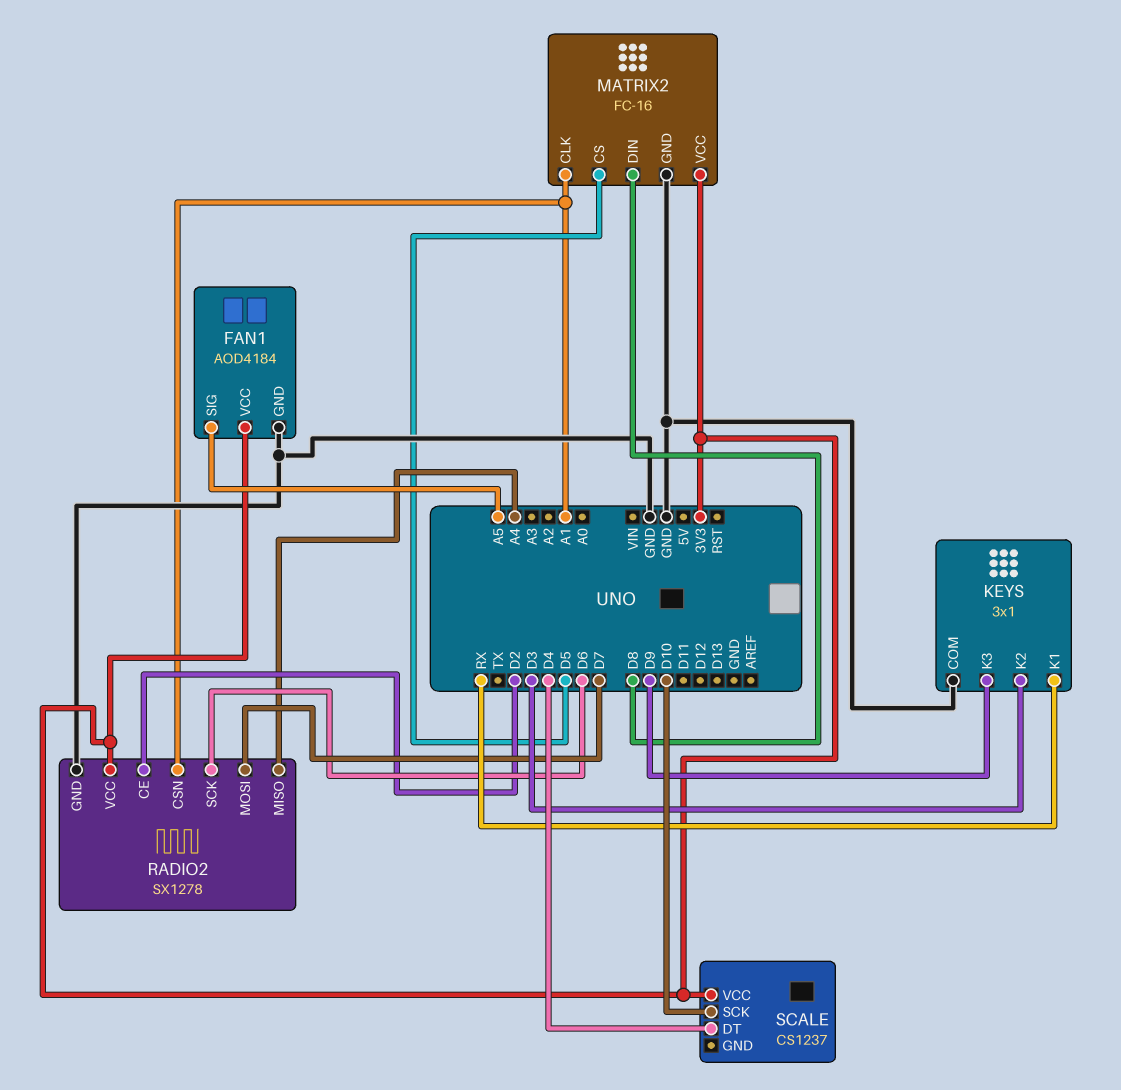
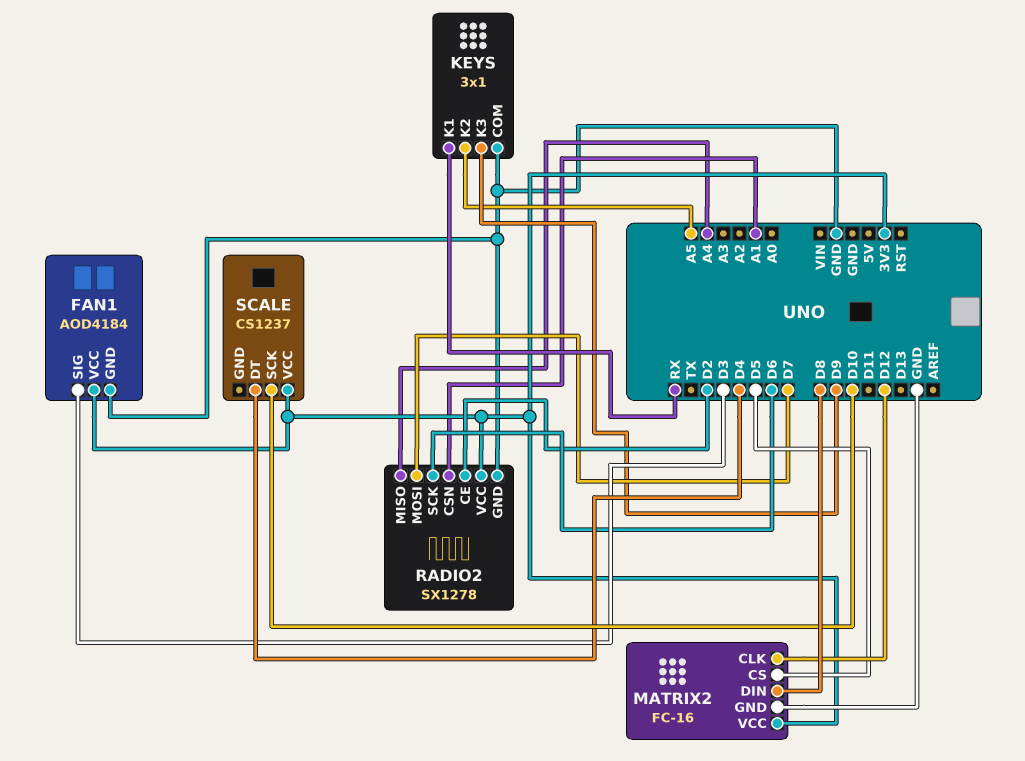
FAN1 pin SIG: A5 -> D3
KEYS pin K2: D3 -> A5
MATRIX2 pin CLK: A1 -> D12

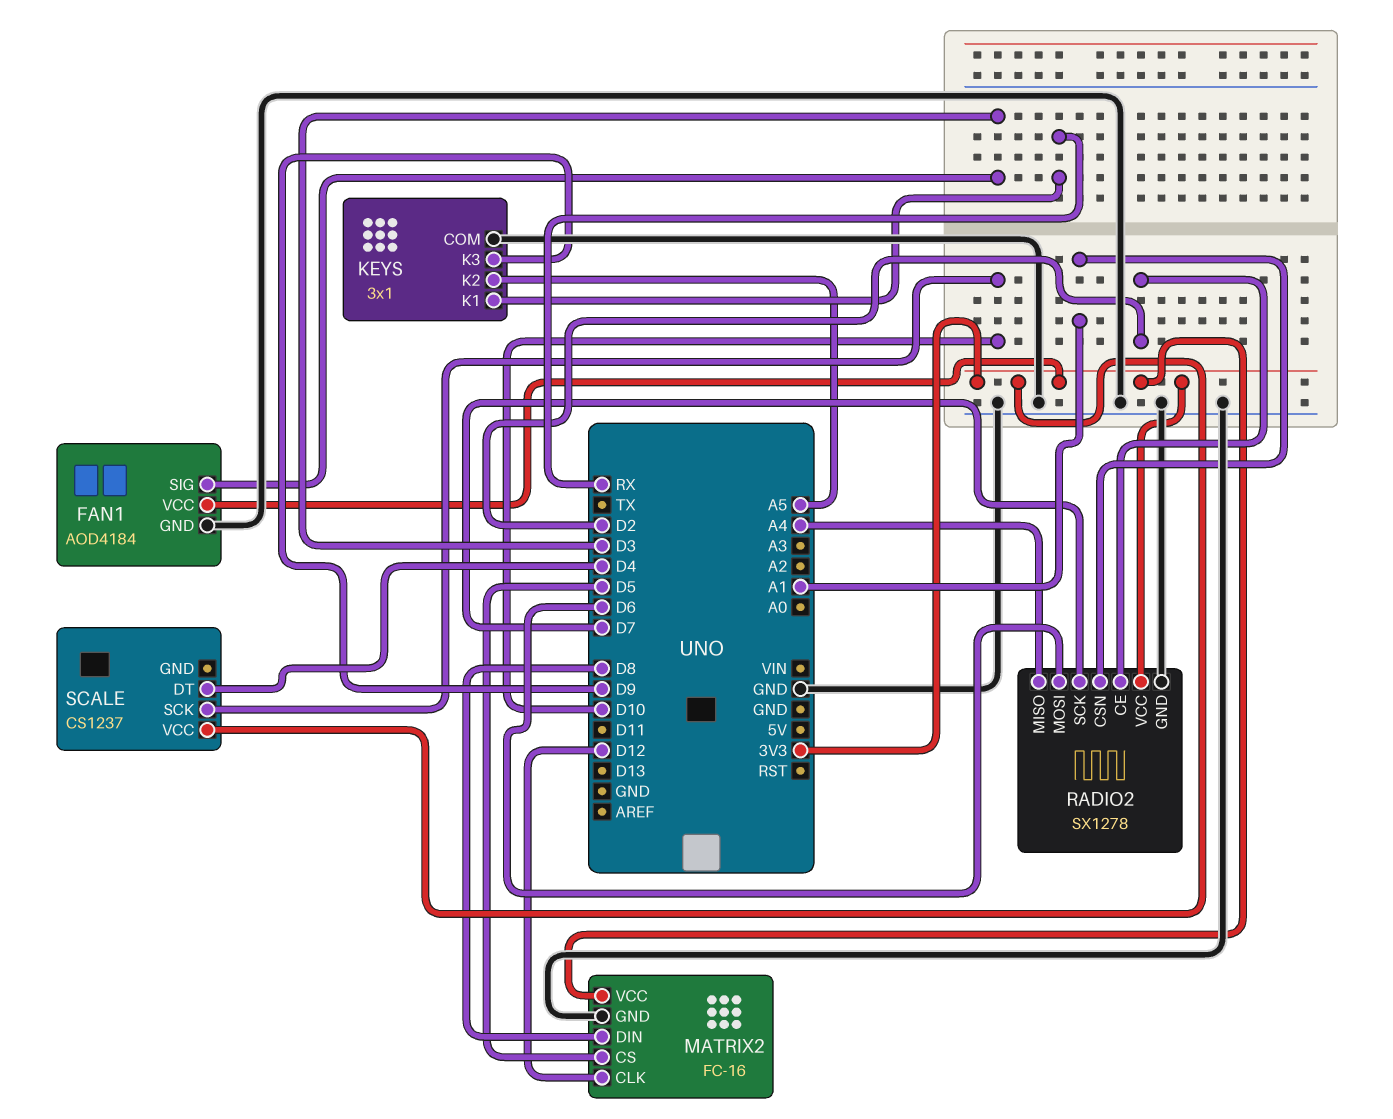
RADIO2 pin MOSI: D7 -> D6
RADIO2 pin SCK: D6 -> D7

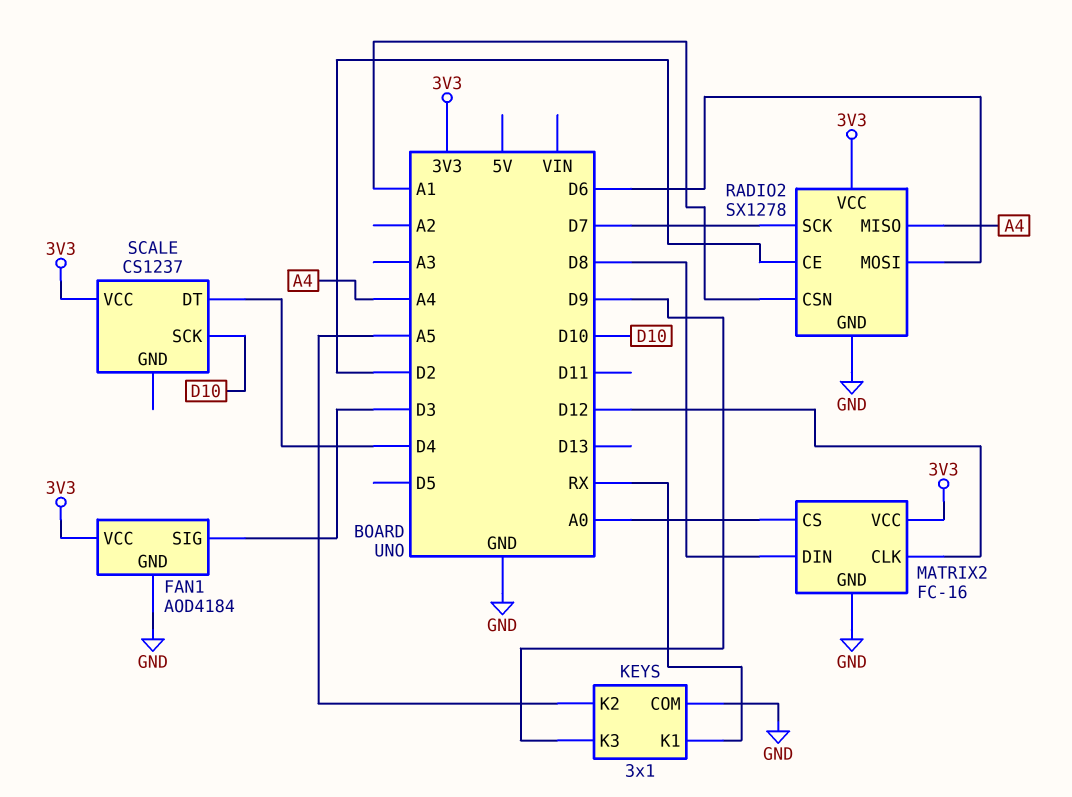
MATRIX2 pin CS: D5 -> A0

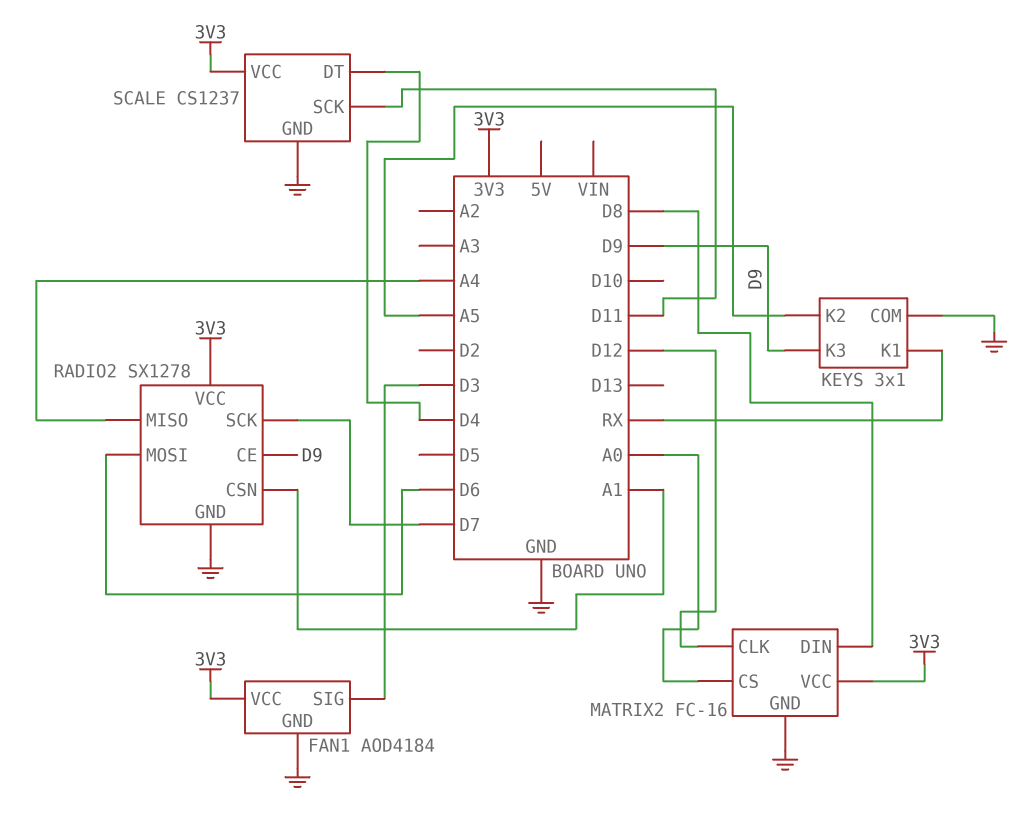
RADIO2 pin CE: D2 -> D9
SCALE pin GND: none -> GND
SCALE pin SCK: D10 -> D11

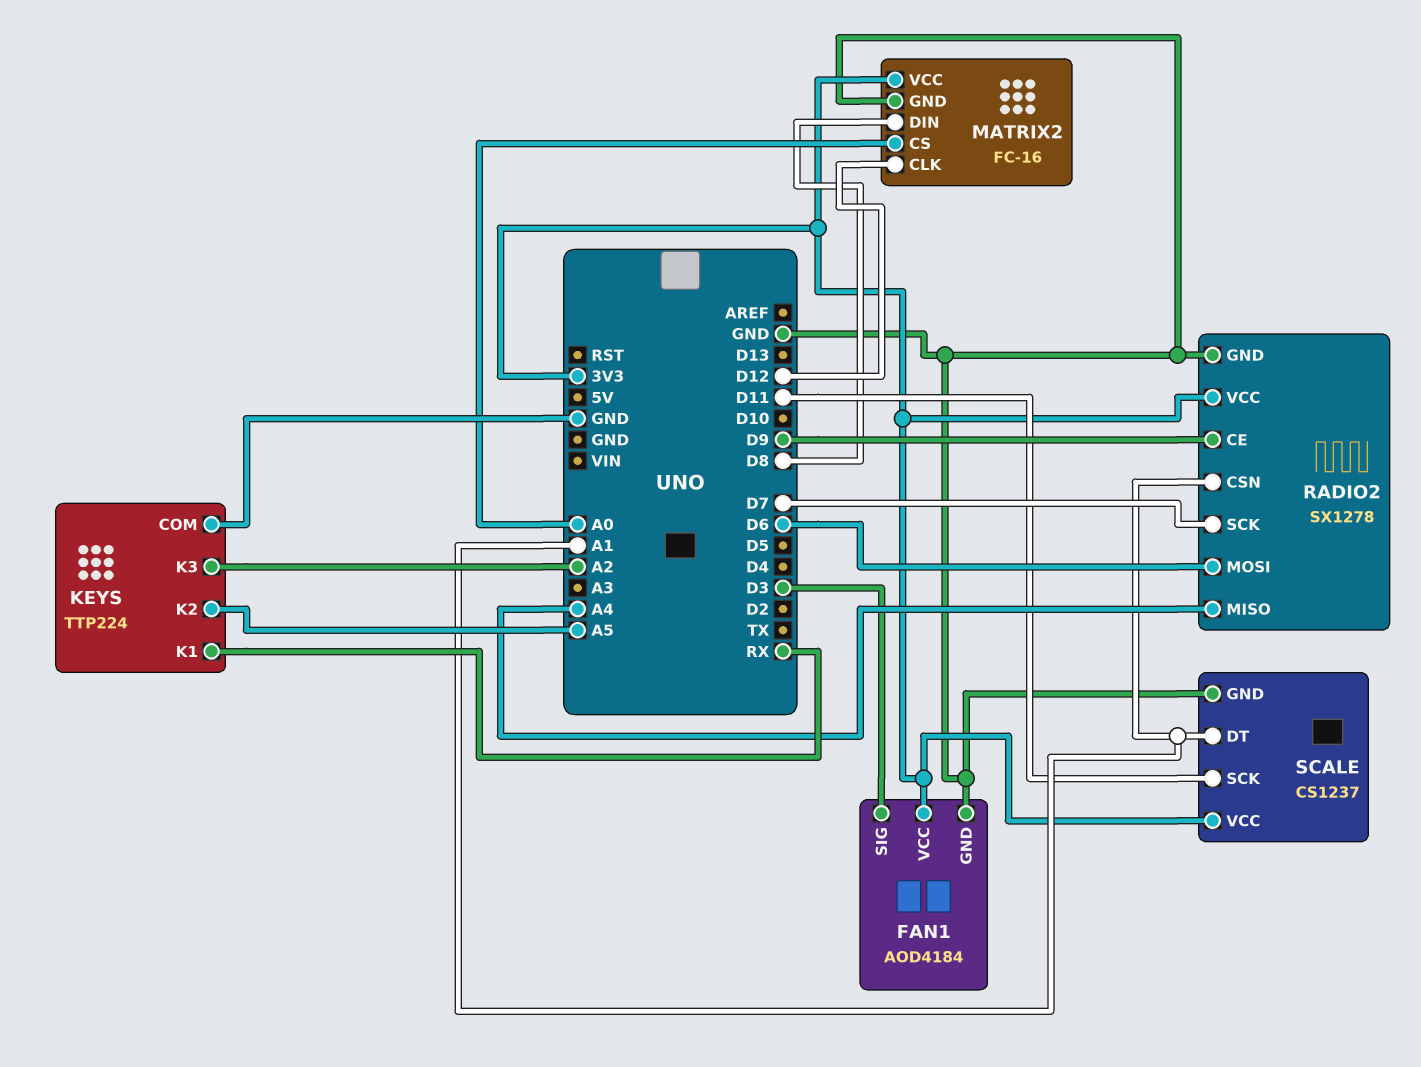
KEYS: 3x1 -> TTP224
KEYS pin K3: D9 -> A2
SCALE pin DT: D4 -> A1

